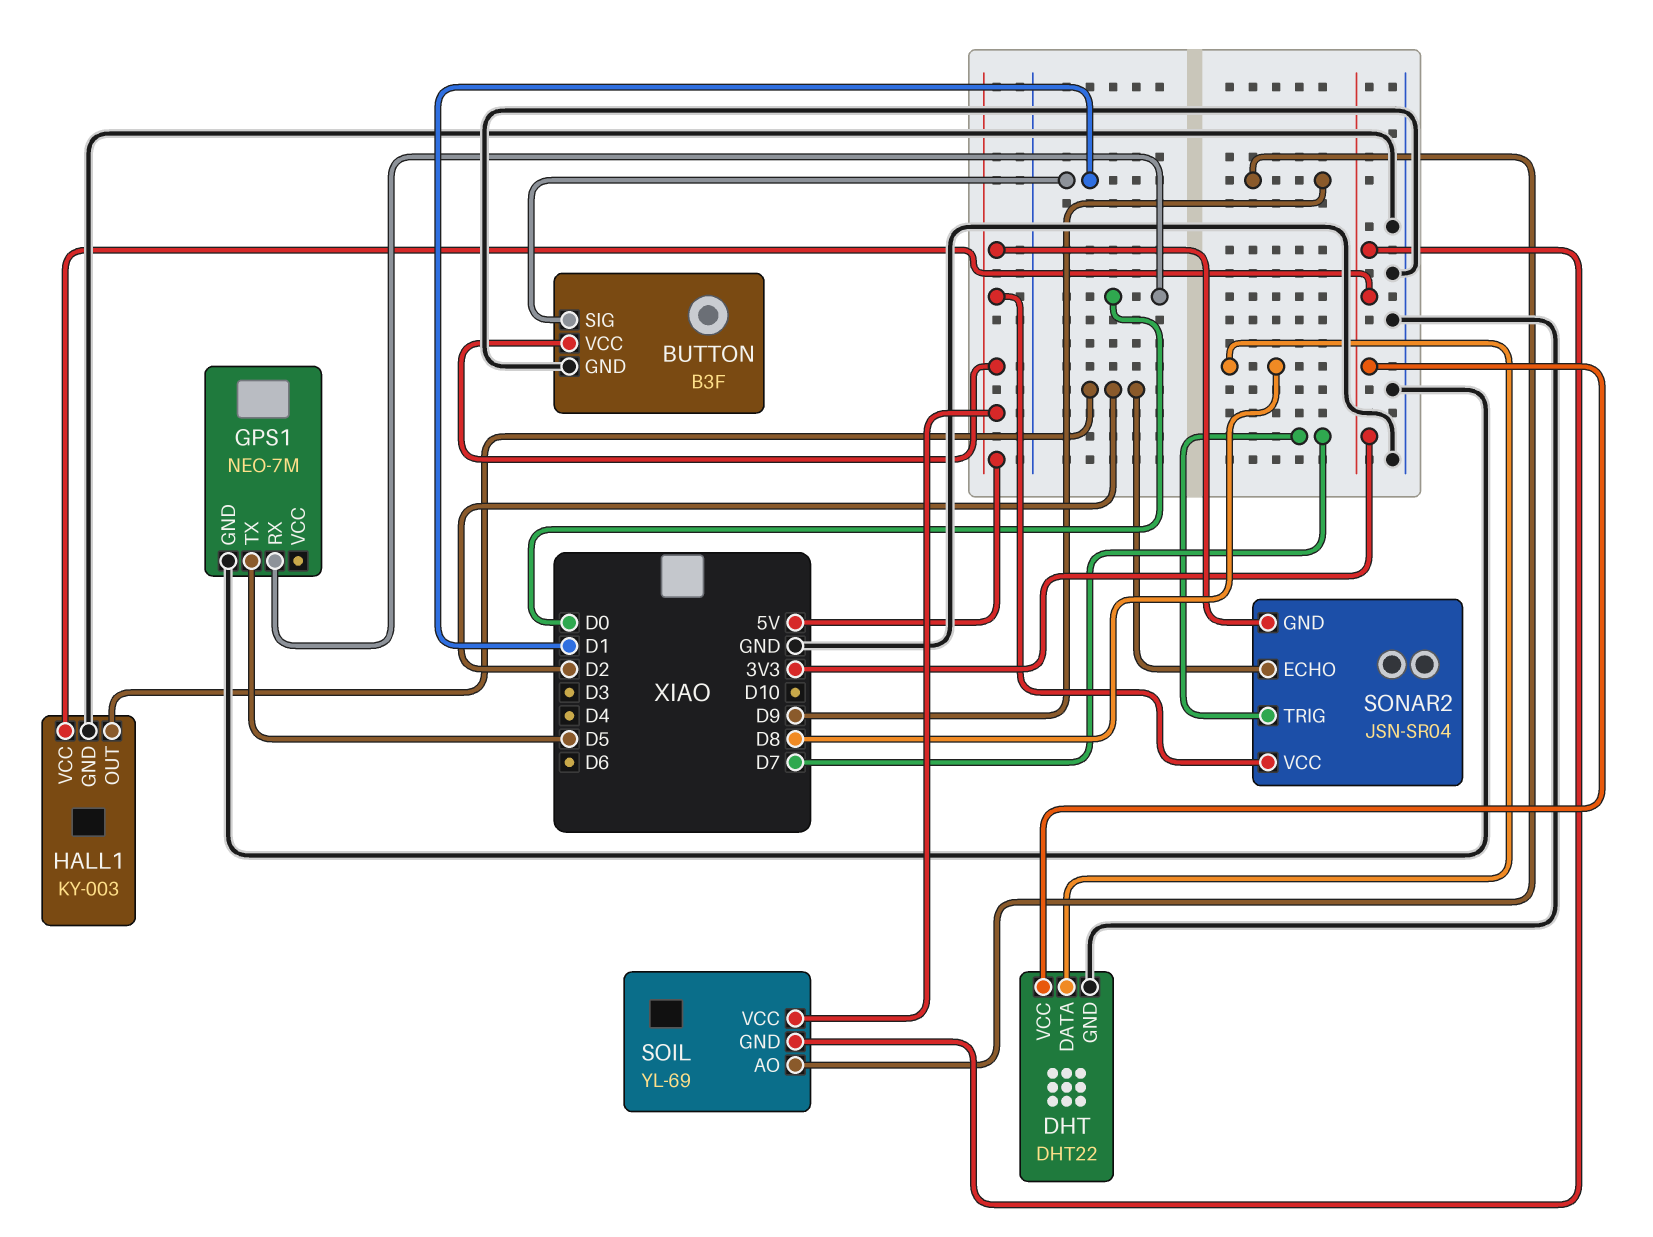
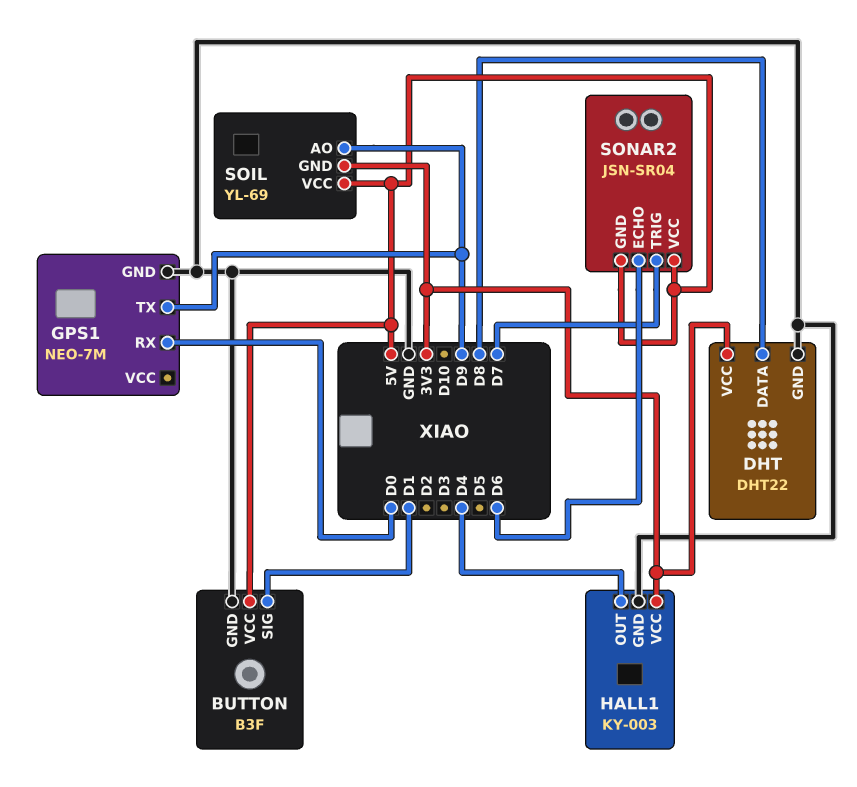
GPS1 pin TX: D5 -> D9
HALL1 pin OUT: D2 -> D4
SONAR2 pin ECHO: D2 -> D6

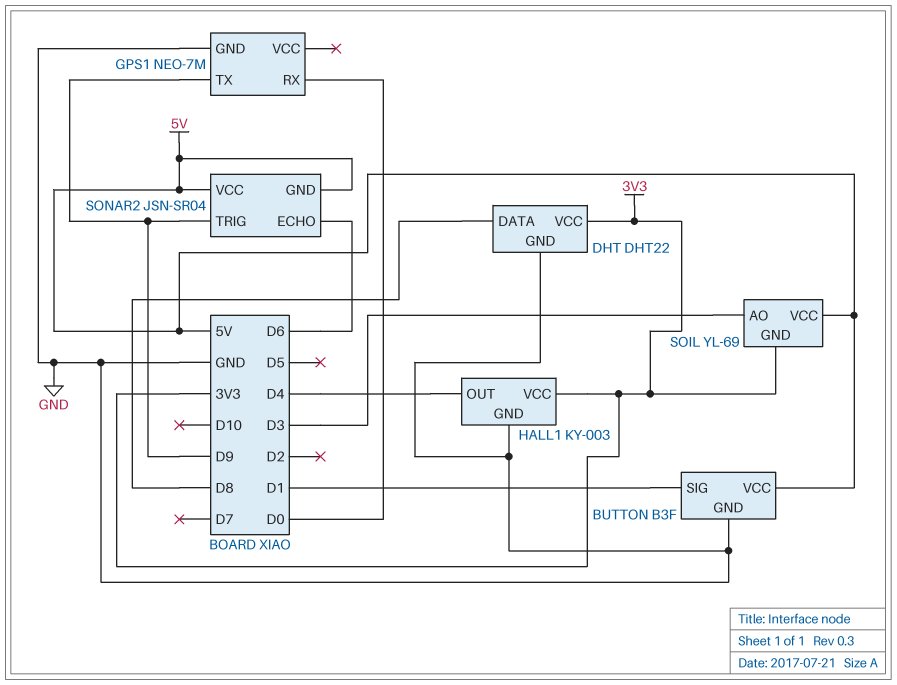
SOIL pin AO: D9 -> D3
SONAR2 pin TRIG: D7 -> D9

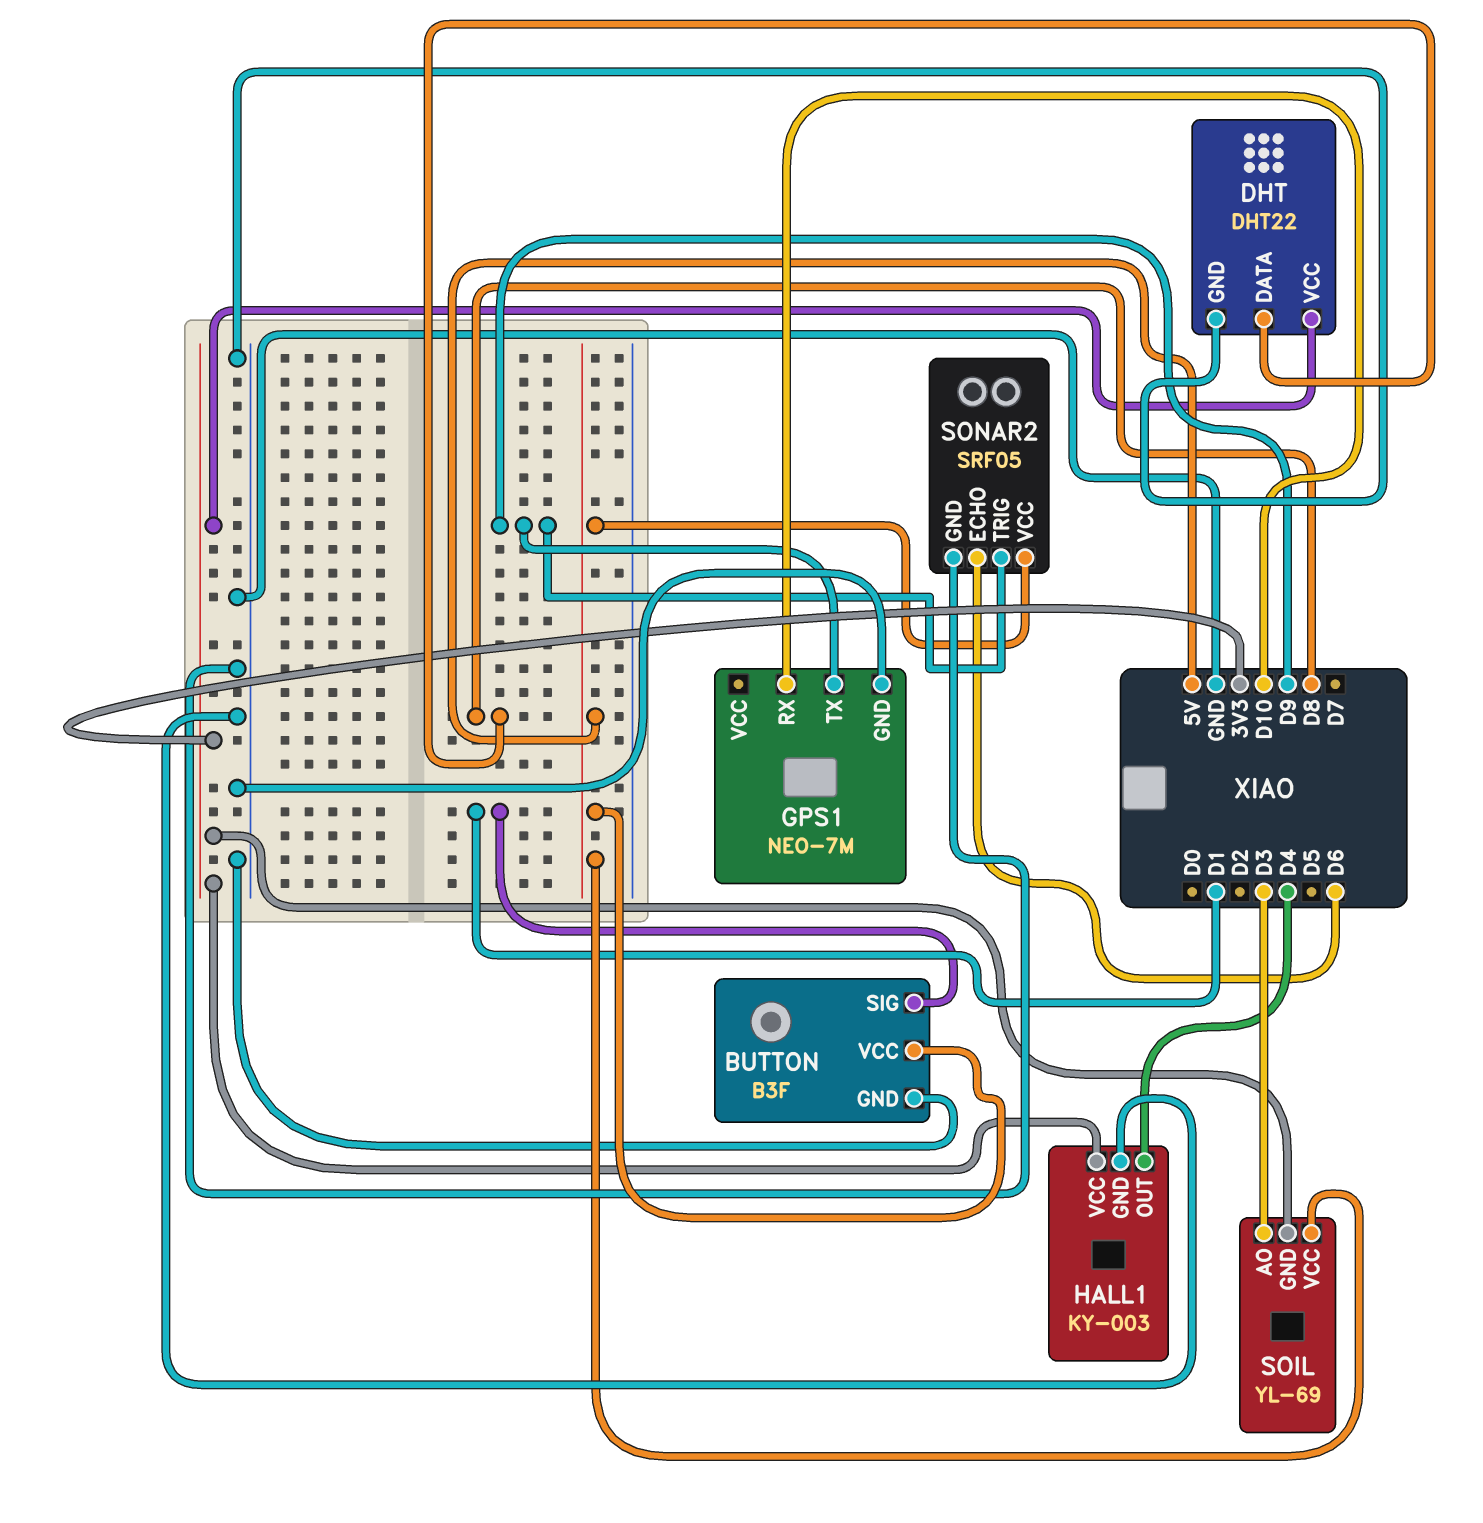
GPS1 pin RX: D0 -> D10
SONAR2: JSN-SR04 -> SRF05
SONAR2 pin GND: 5V -> GND

